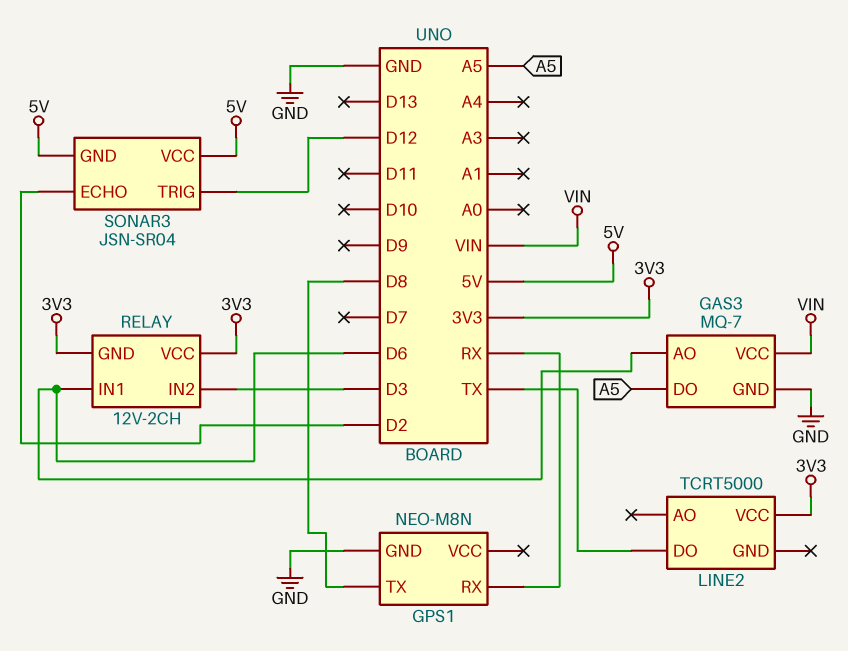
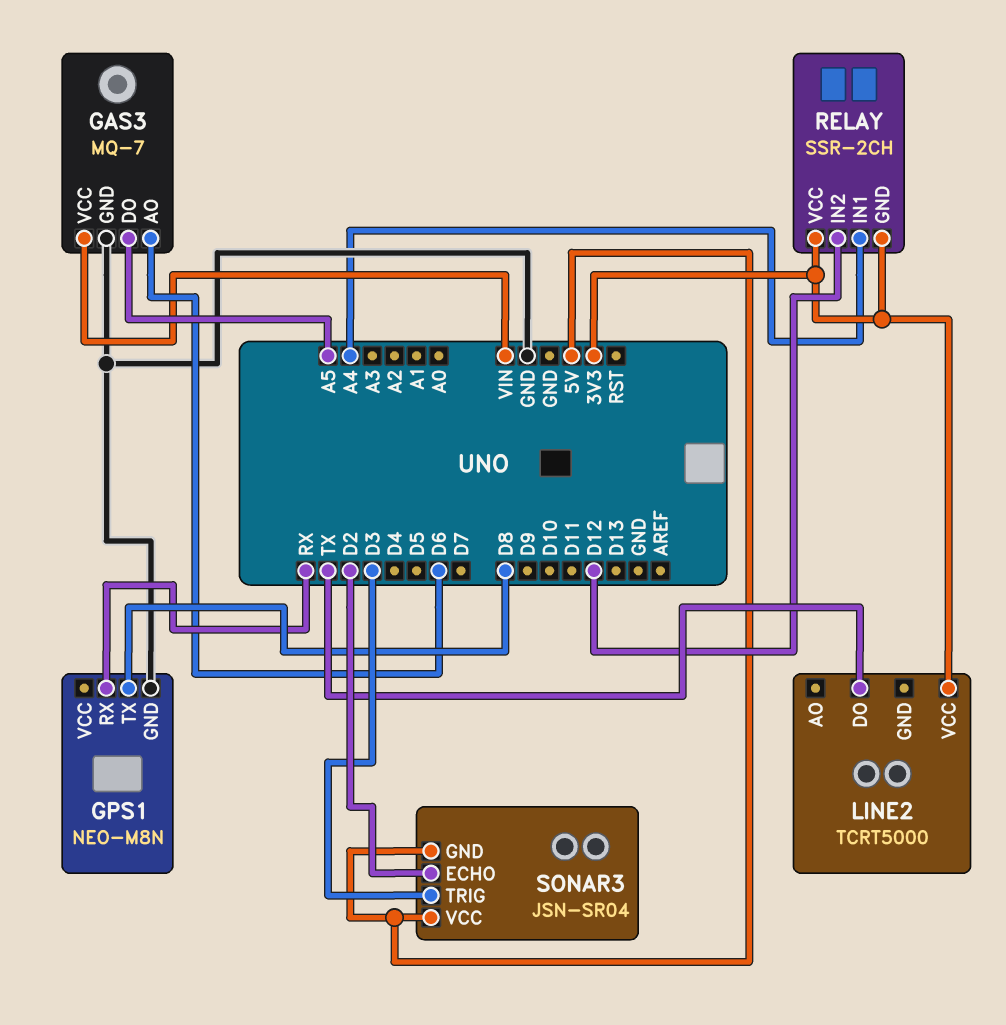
RELAY: 12V-2CH -> SSR-2CH
RELAY pin IN1: D6 -> A4
RELAY pin IN2: D3 -> D12
SONAR3 pin TRIG: D12 -> D3

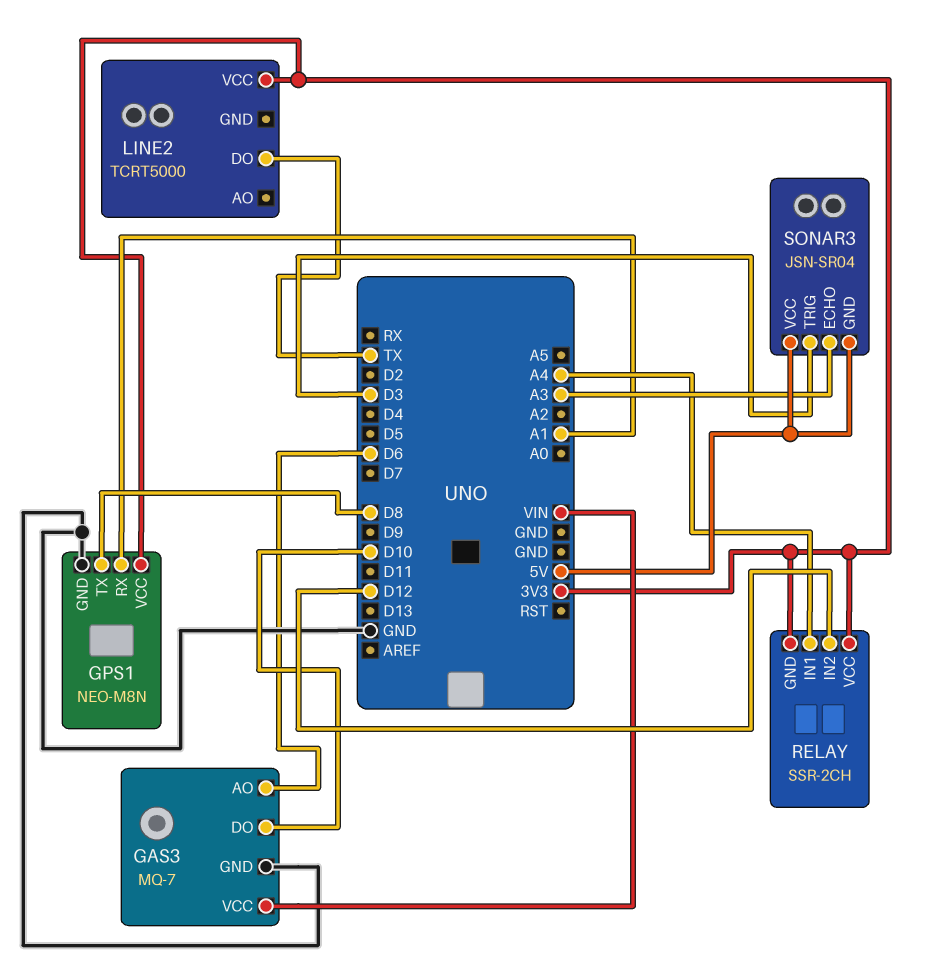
GAS3 pin DO: A5 -> D10
GPS1 pin RX: RX -> A1
GPS1 pin VCC: none -> 3V3
SONAR3 pin ECHO: D2 -> A3

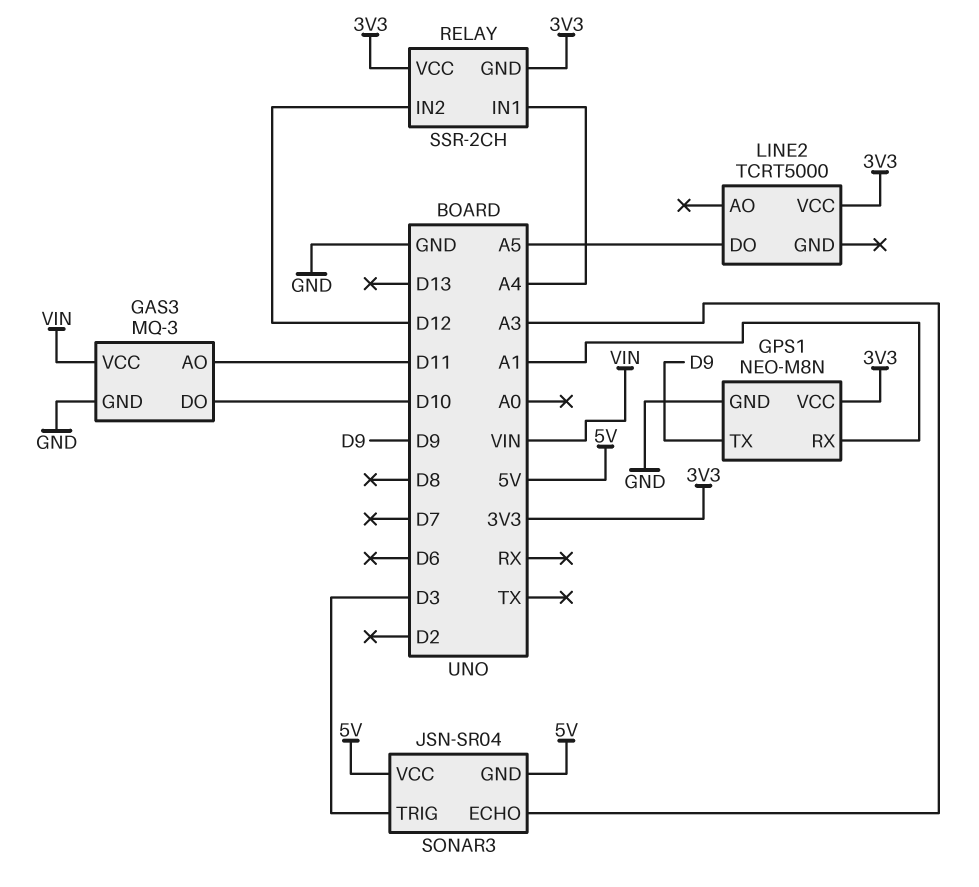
GAS3: MQ-7 -> MQ-3
GAS3 pin AO: D6 -> D11
GPS1 pin TX: D8 -> D9
LINE2 pin DO: TX -> A5

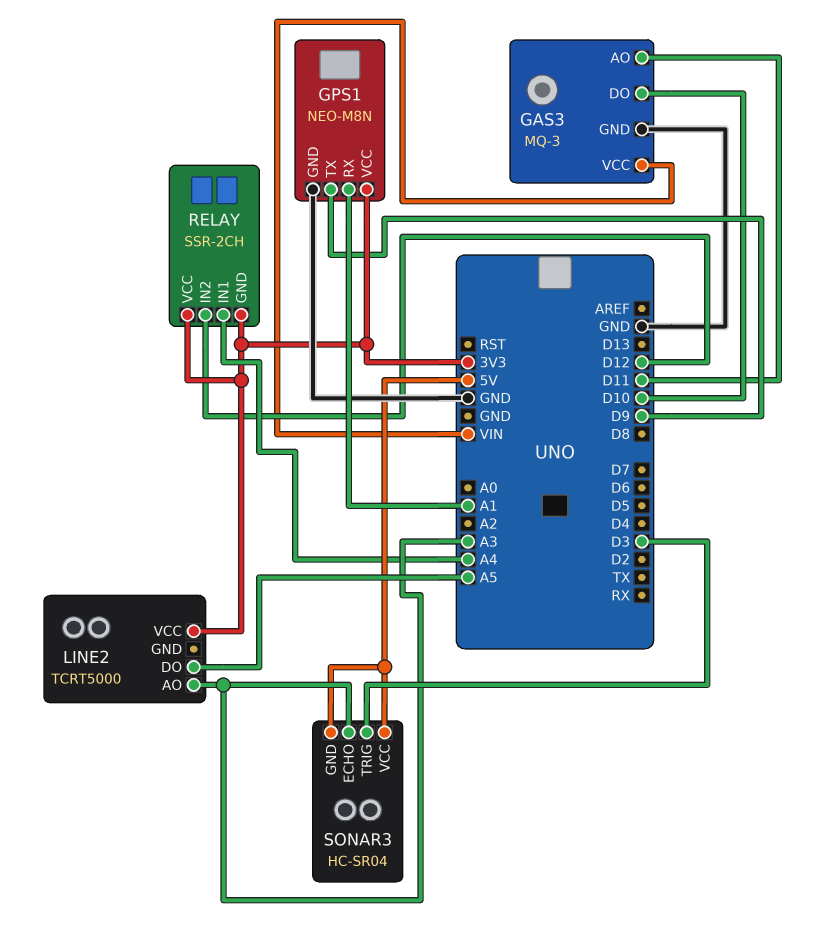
LINE2 pin AO: none -> A3
SONAR3: JSN-SR04 -> HC-SR04

